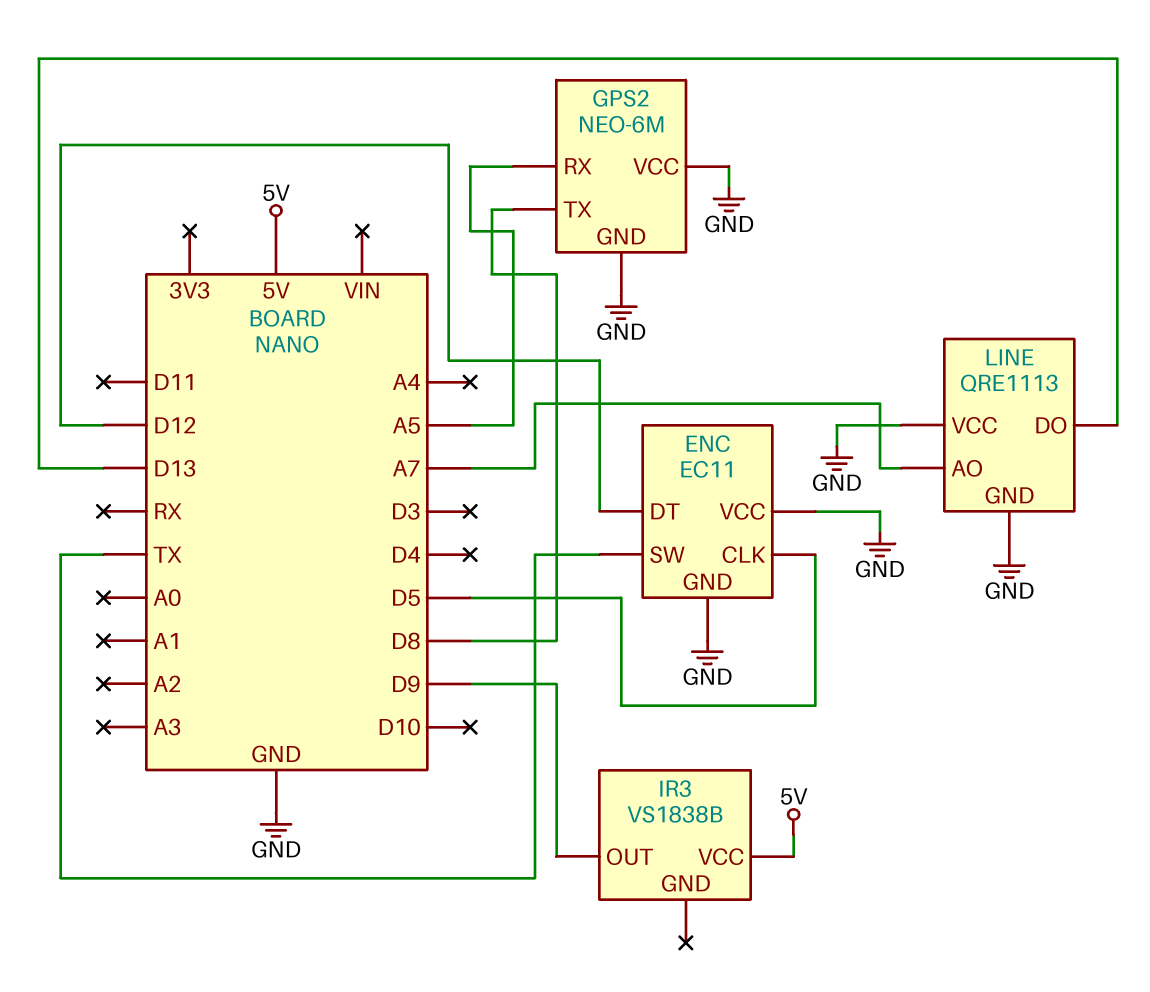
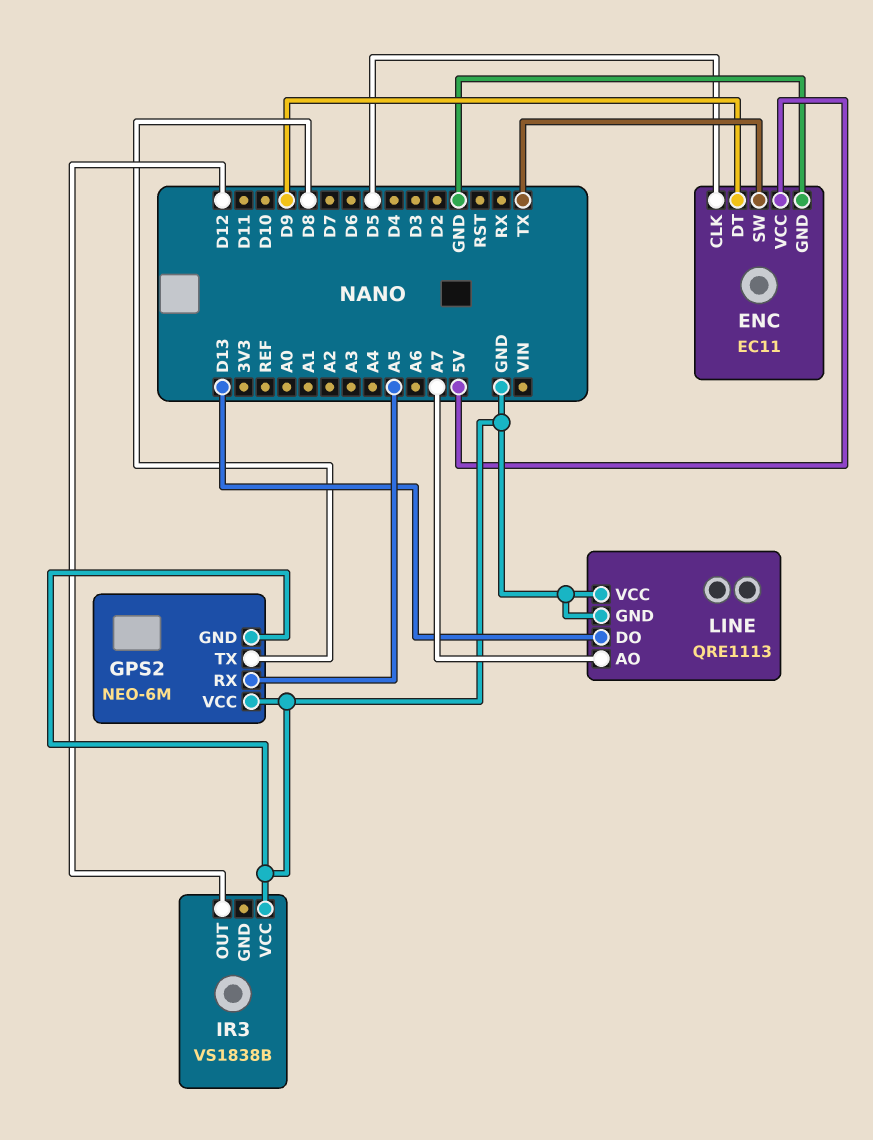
ENC pin DT: D12 -> D9
ENC pin VCC: GND -> 5V
IR3 pin OUT: D9 -> D12
IR3 pin VCC: 5V -> GND

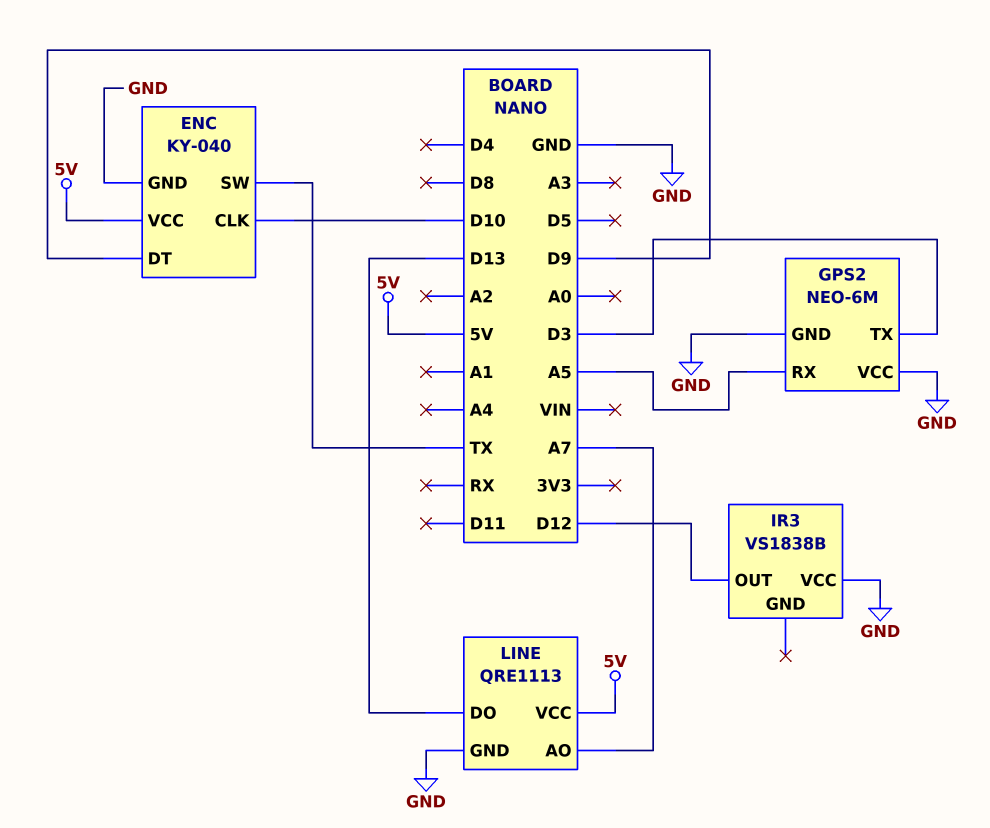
ENC: EC11 -> KY-040
ENC pin CLK: D5 -> D10
GPS2 pin TX: D8 -> D3
LINE pin VCC: GND -> 5V

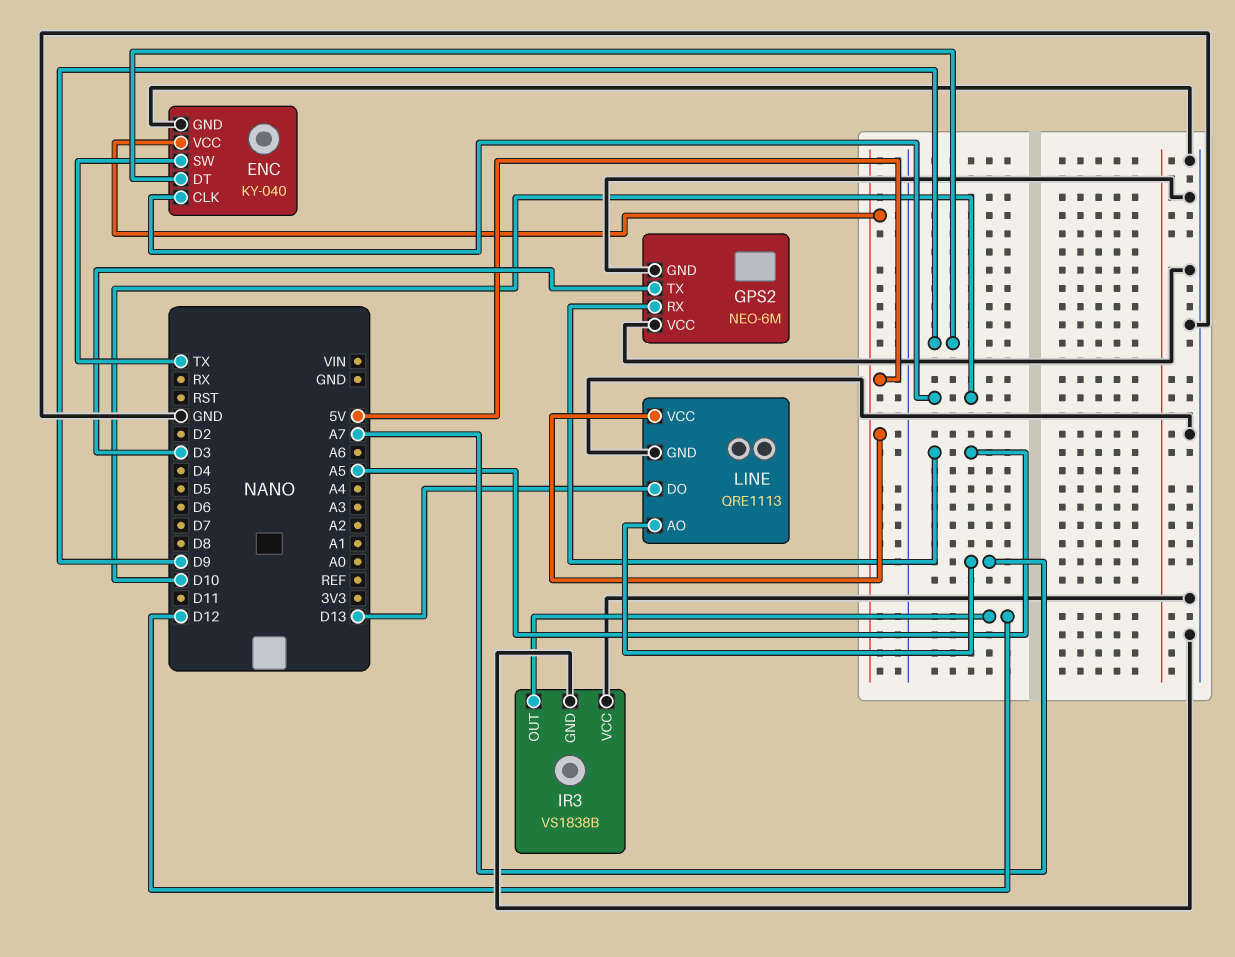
IR3 pin GND: none -> GND

